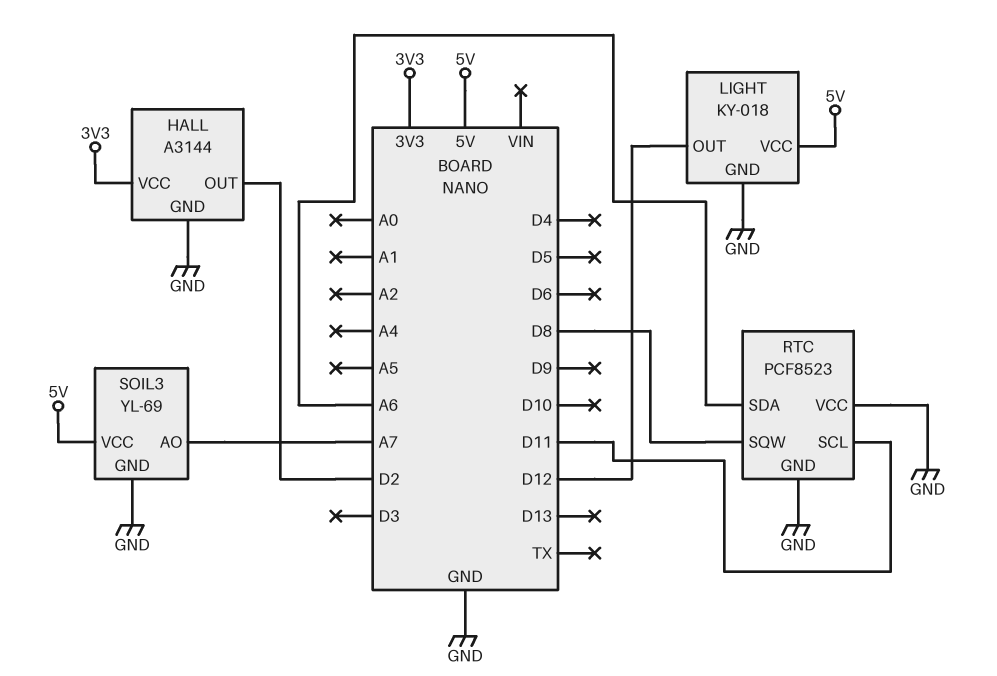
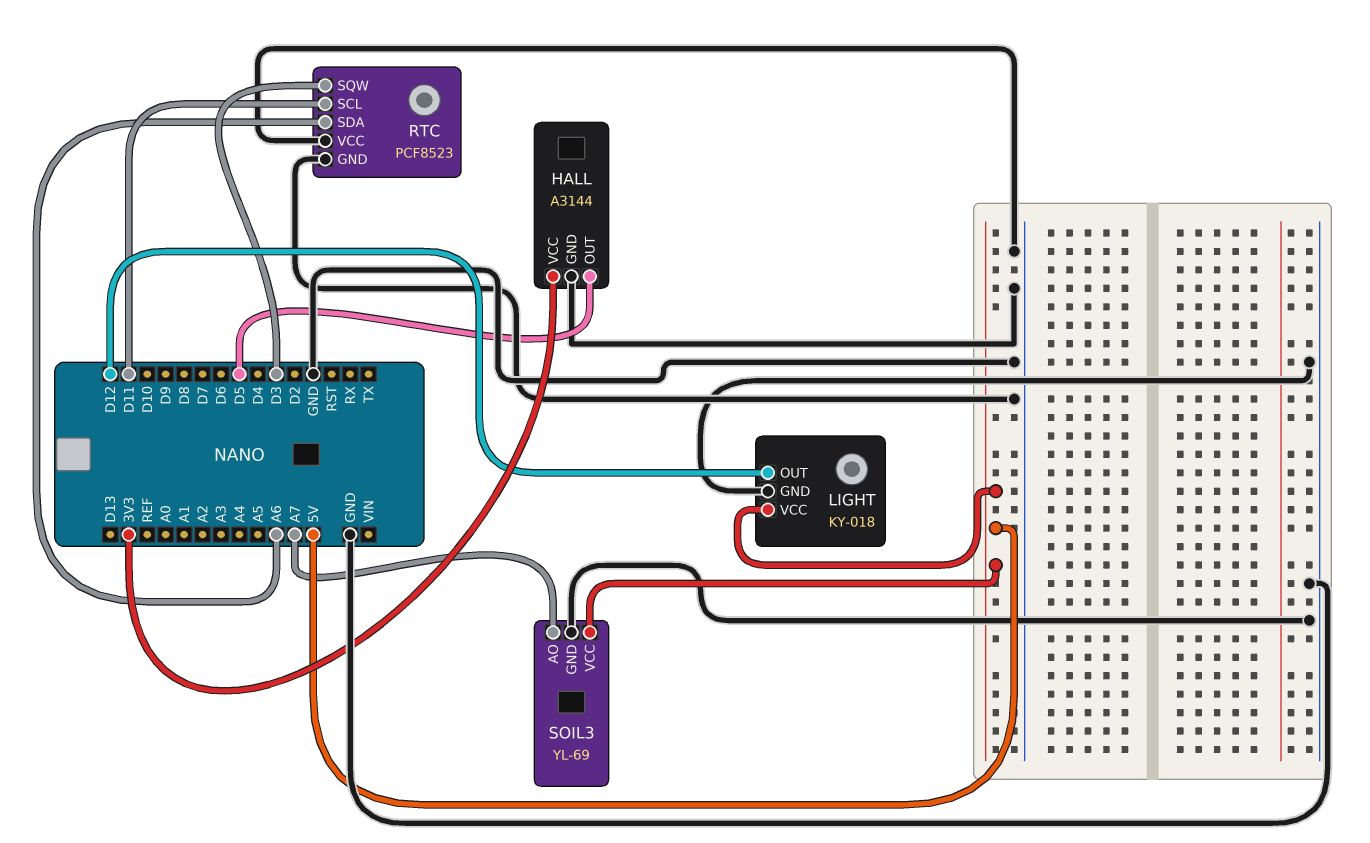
HALL pin OUT: D2 -> D5
RTC pin SQW: D8 -> D3

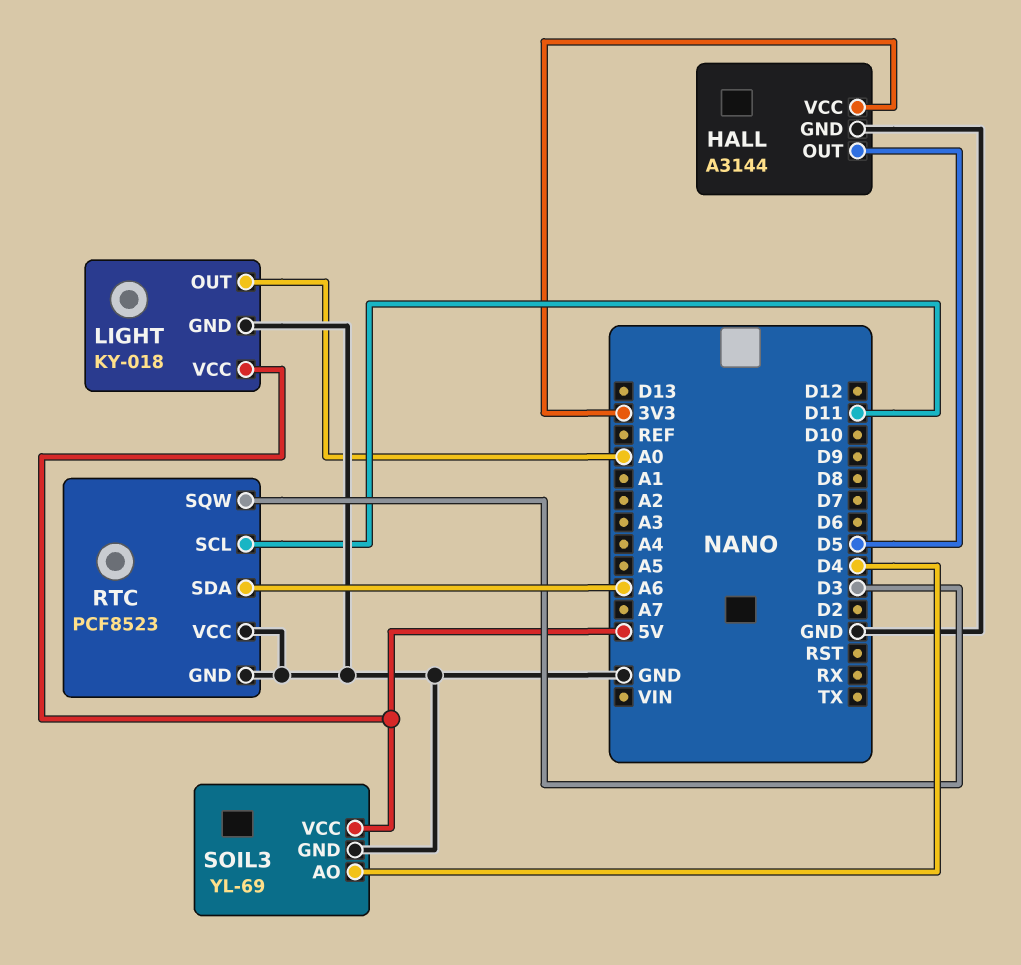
LIGHT pin OUT: D12 -> A0
SOIL3 pin AO: A7 -> D4

